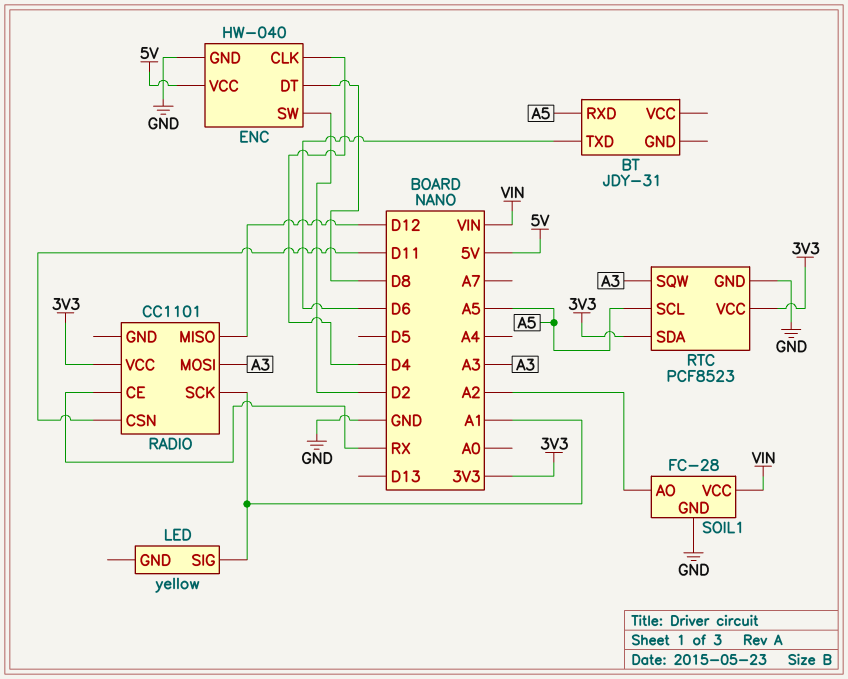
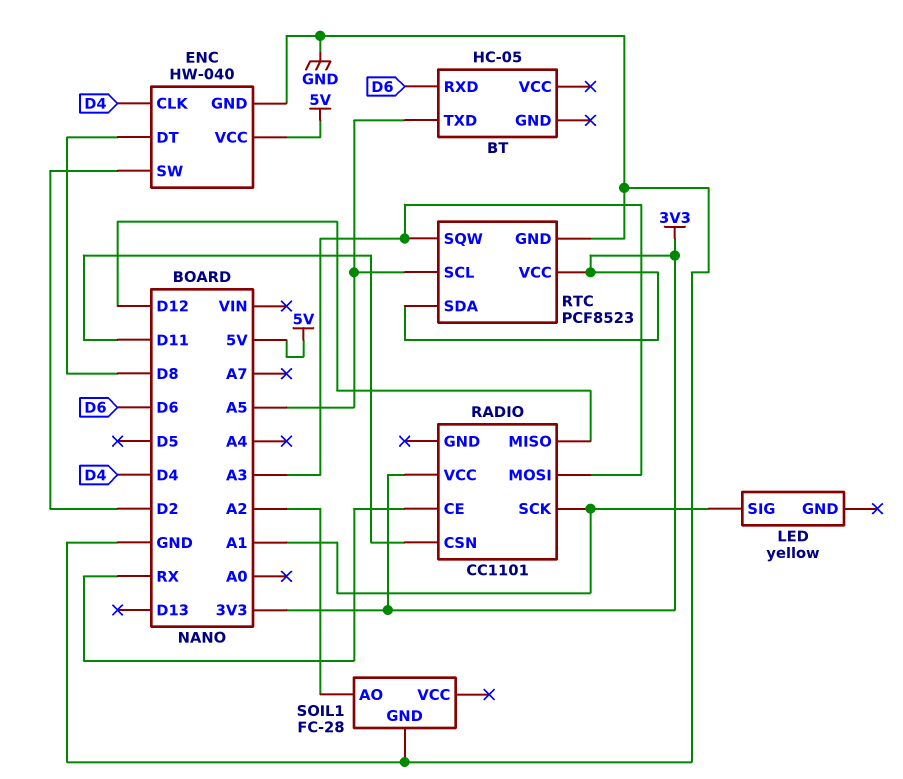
BT: JDY-31 -> HC-05
BT pin RXD: A5 -> D6
BT pin TXD: D6 -> A5
SOIL1 pin VCC: VIN -> none

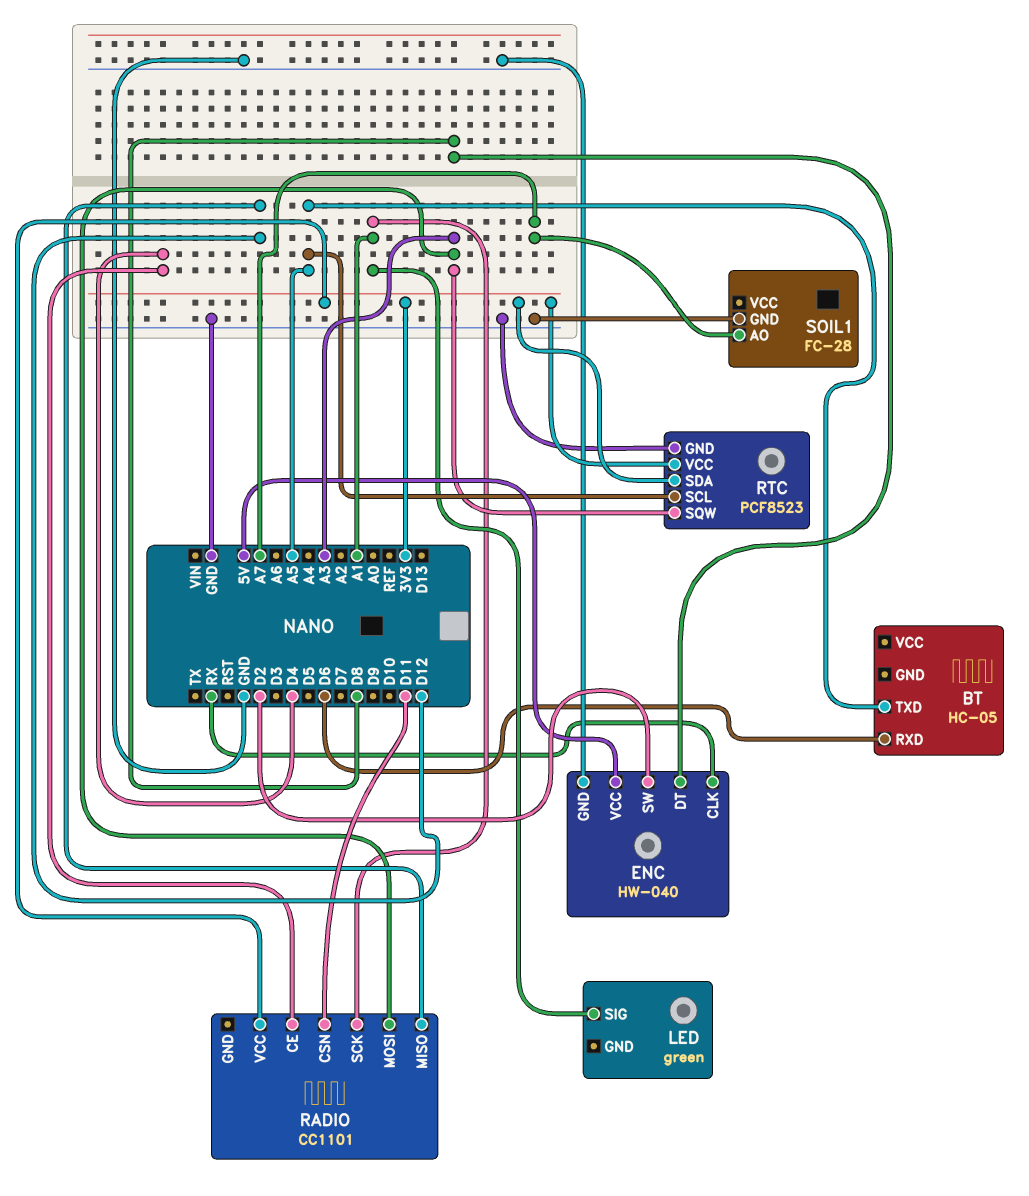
ENC pin CLK: D4 -> RX
LED: yellow -> green
RADIO pin CE: RX -> D4
SOIL1 pin AO: A2 -> A7

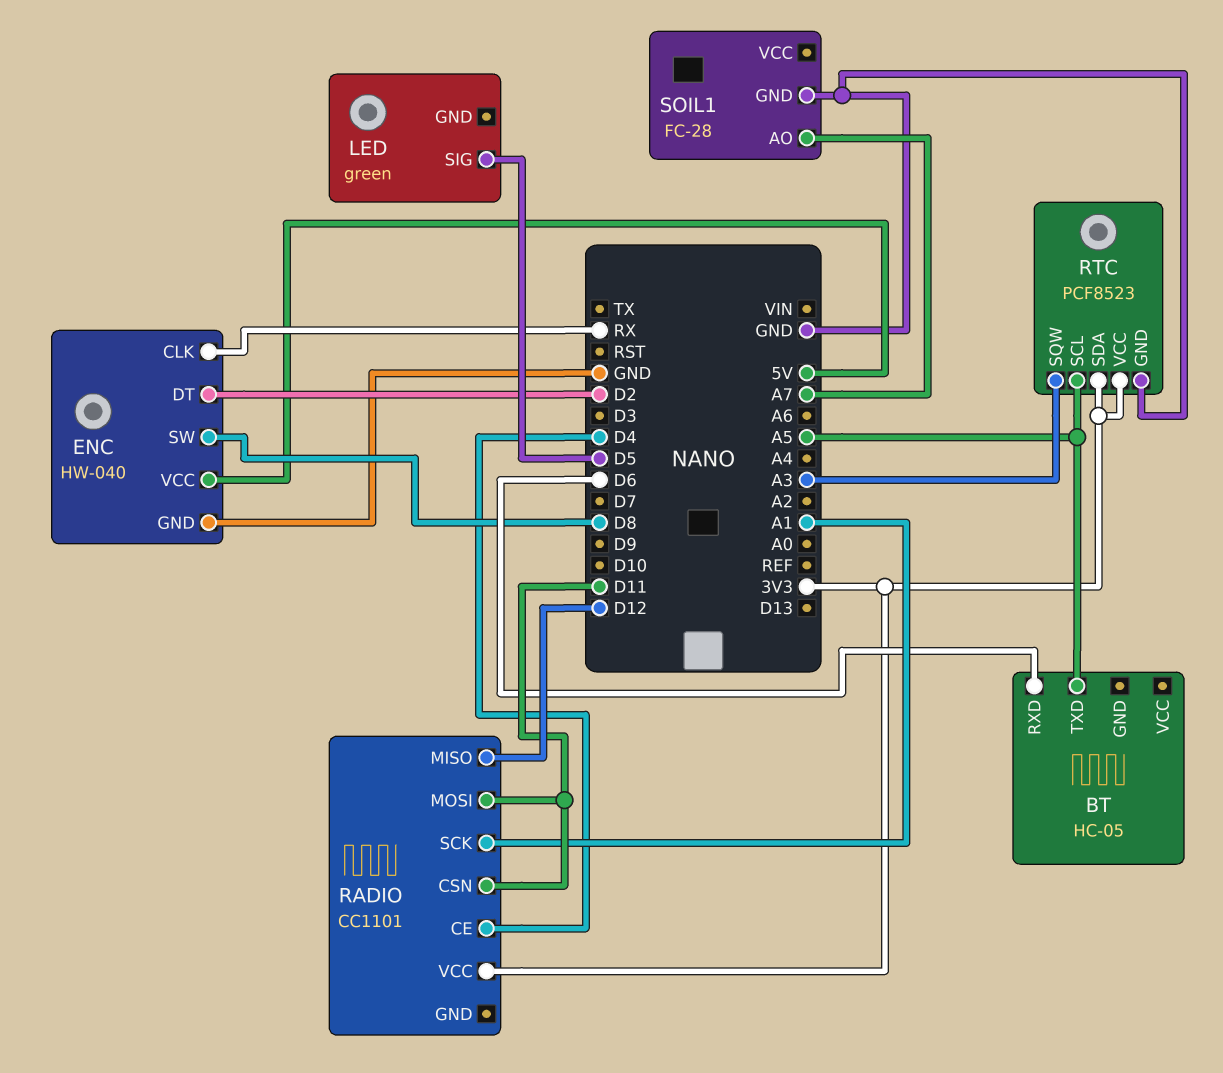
ENC pin DT: D8 -> D2
ENC pin SW: D2 -> D8
LED pin SIG: A1 -> D5
RADIO pin MOSI: A3 -> D11

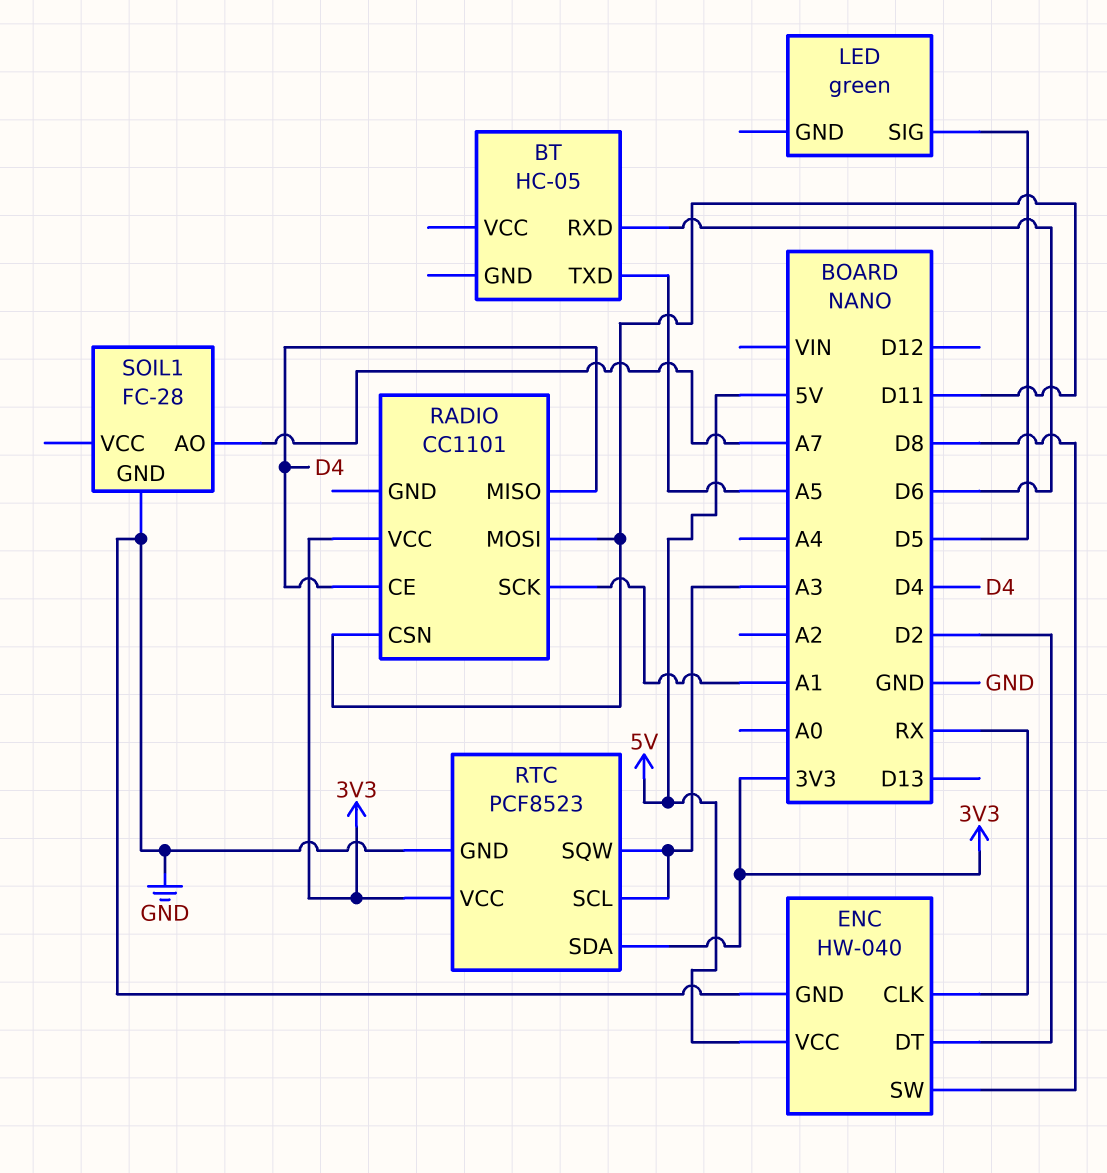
RADIO pin MISO: D12 -> D4
RTC pin SCL: A5 -> A3

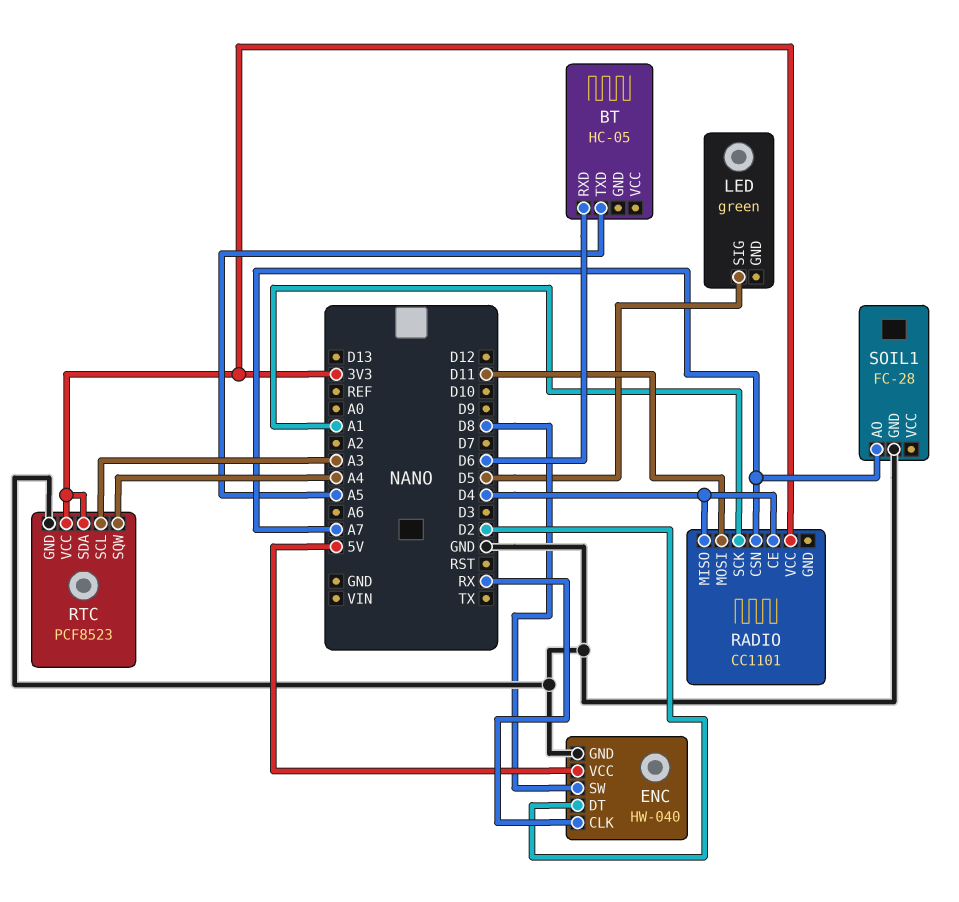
RADIO pin CSN: D11 -> A7
RTC pin SQW: A3 -> A4

